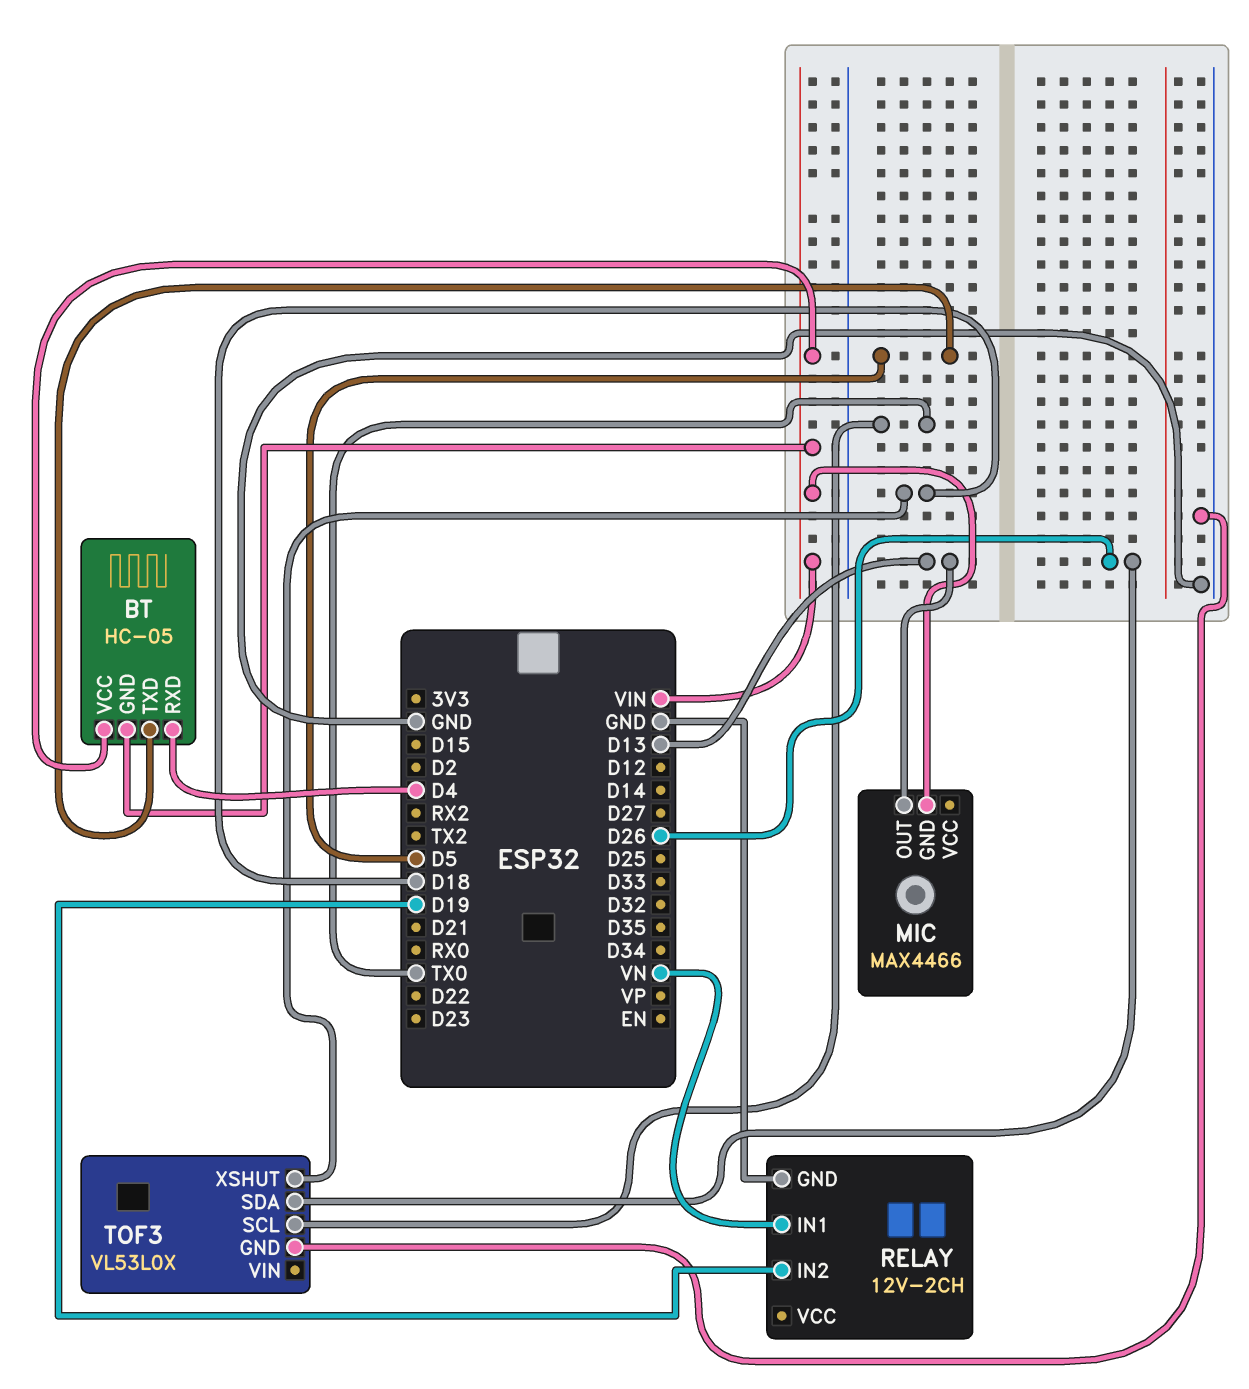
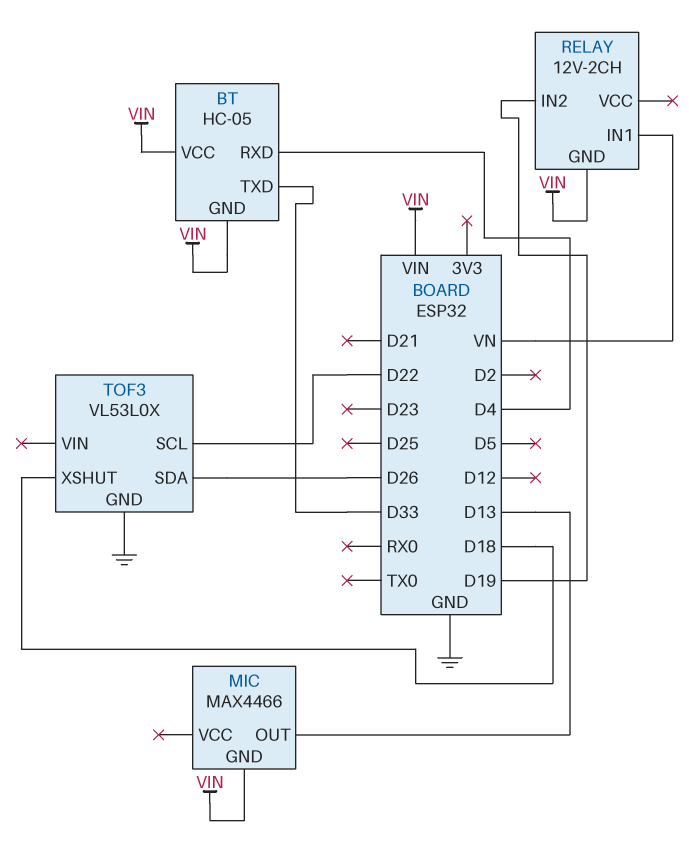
BT pin TXD: D5 -> D33
RELAY pin GND: GND -> VIN
TOF3 pin SCL: TX0 -> D22

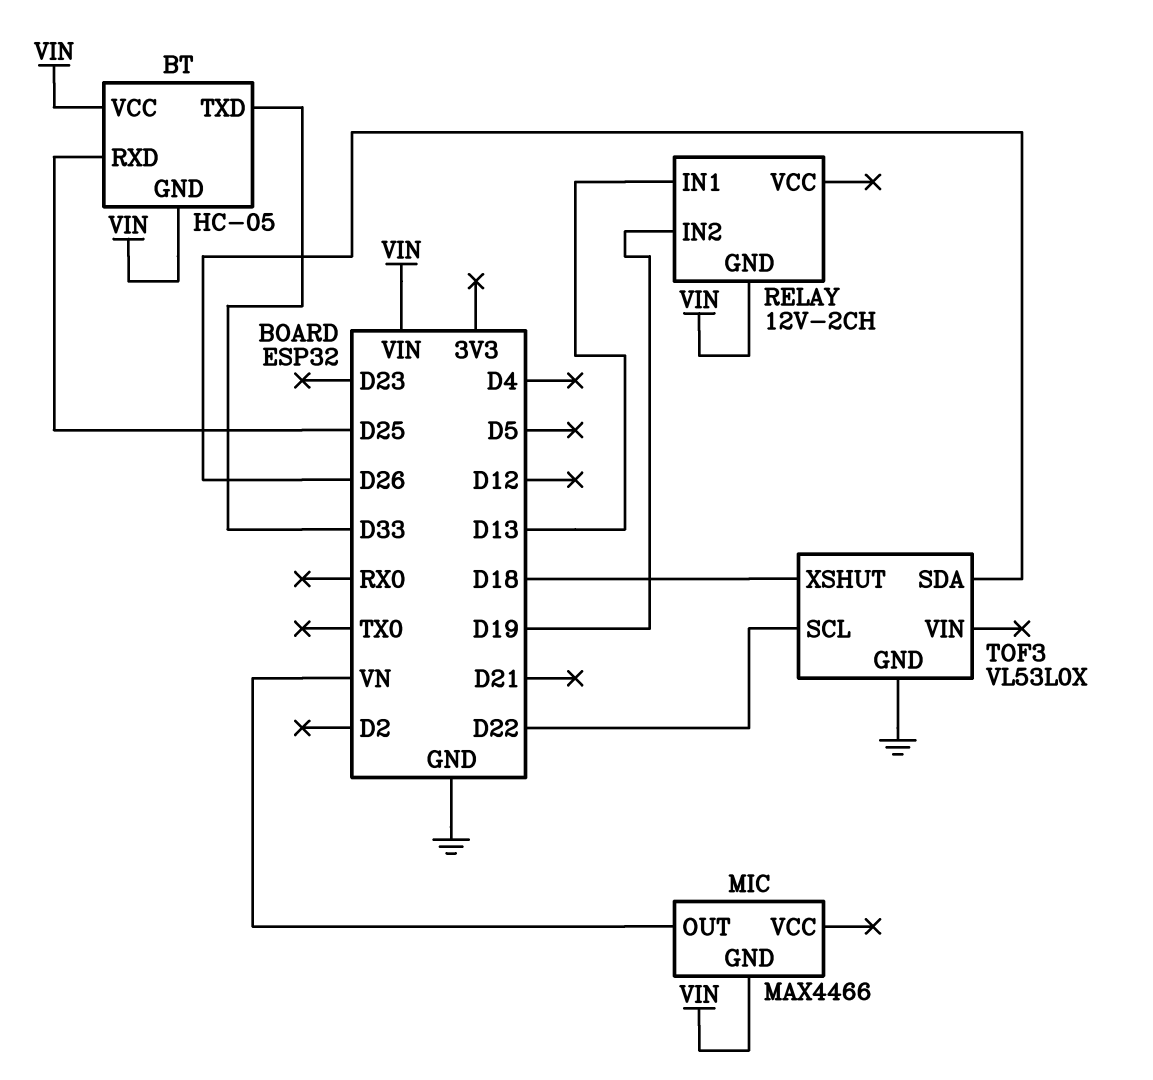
BT pin RXD: D4 -> D25
MIC pin OUT: D13 -> VN
RELAY pin IN1: VN -> D13

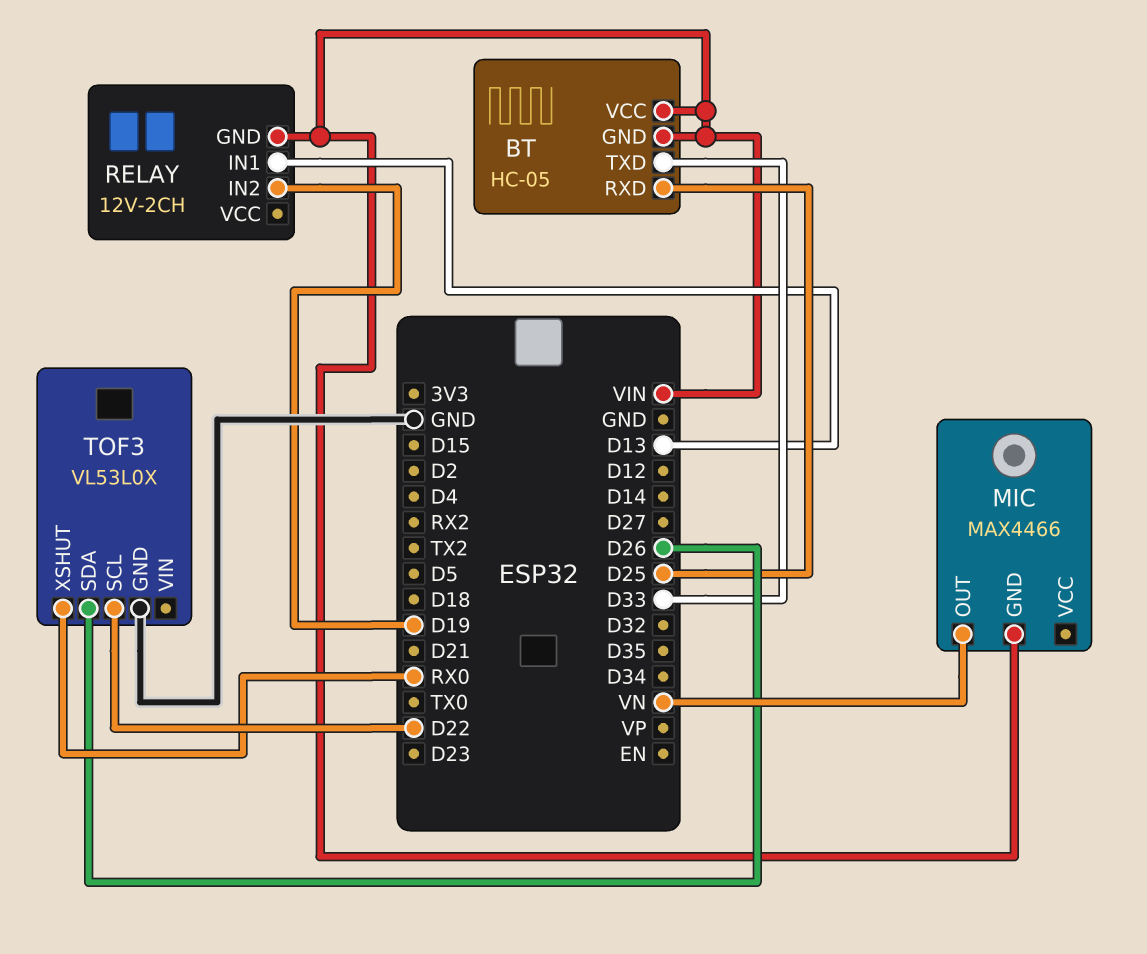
TOF3 pin XSHUT: D18 -> RX0

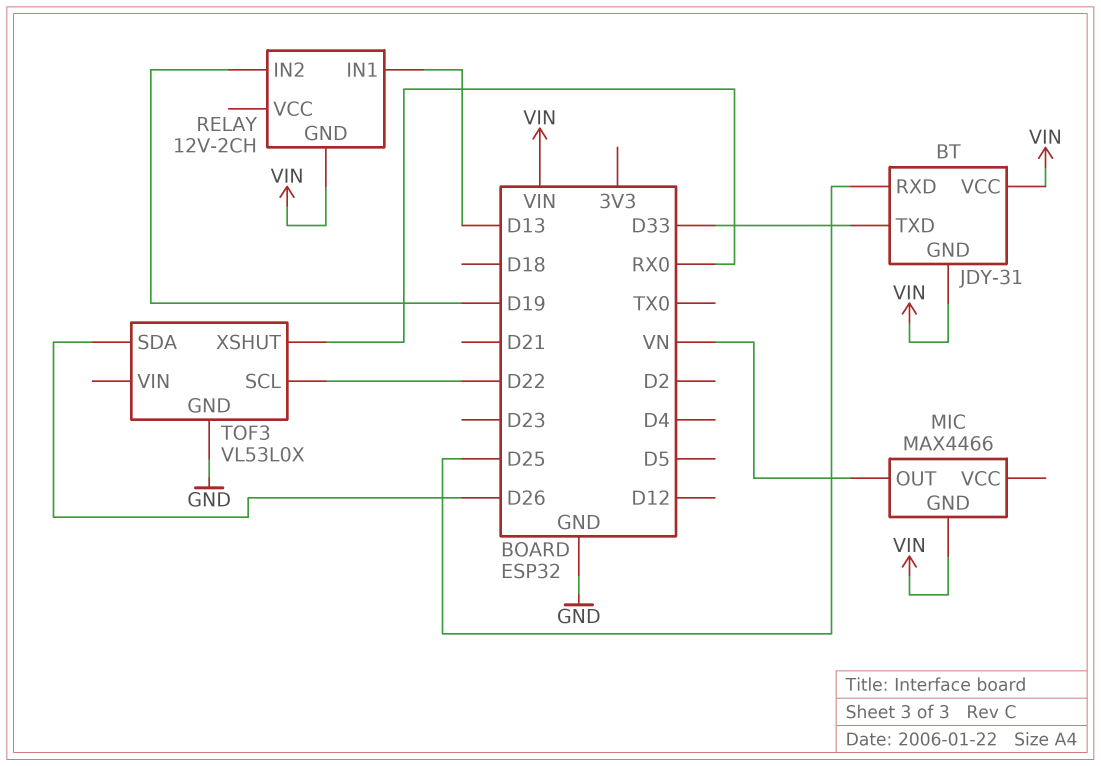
BT: HC-05 -> JDY-31

